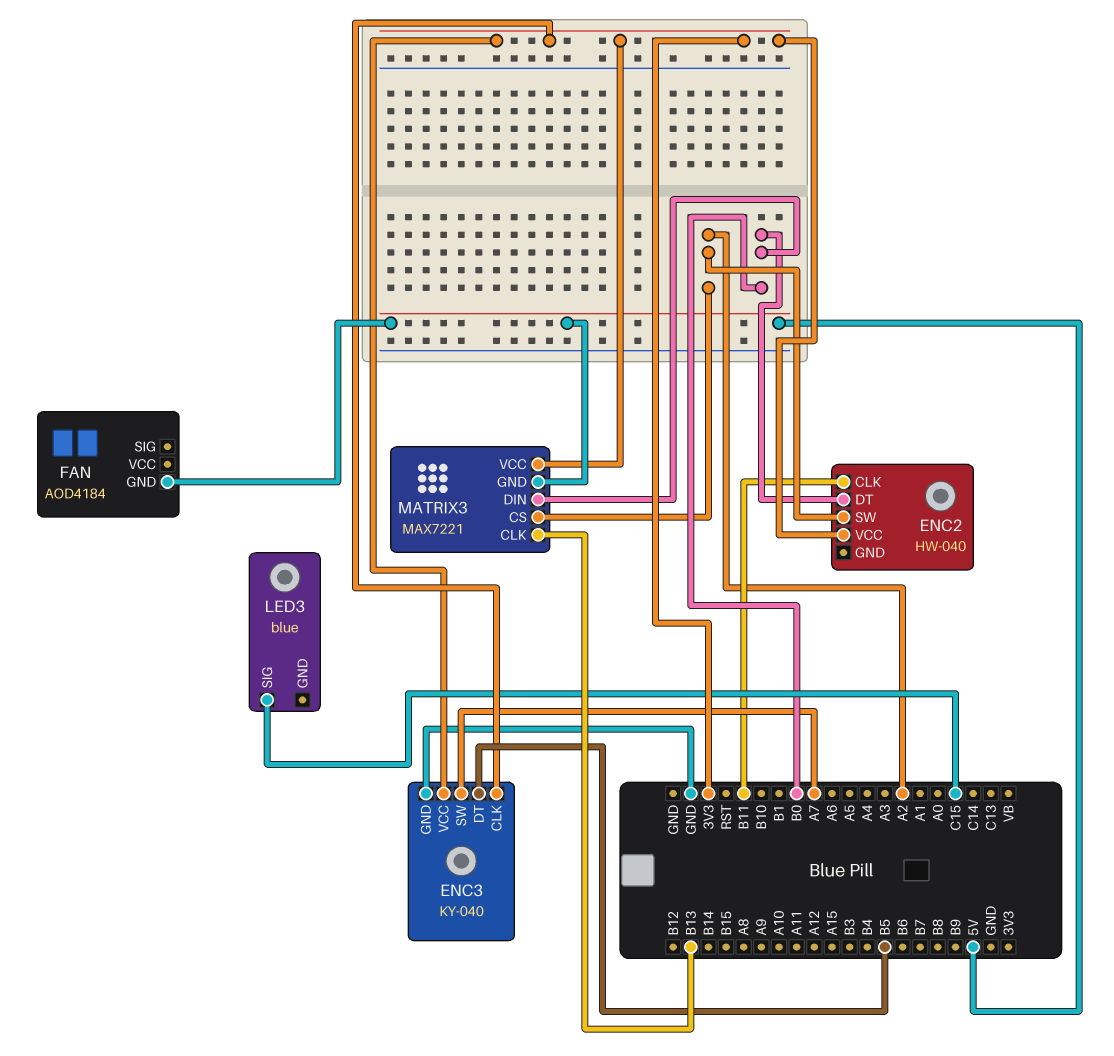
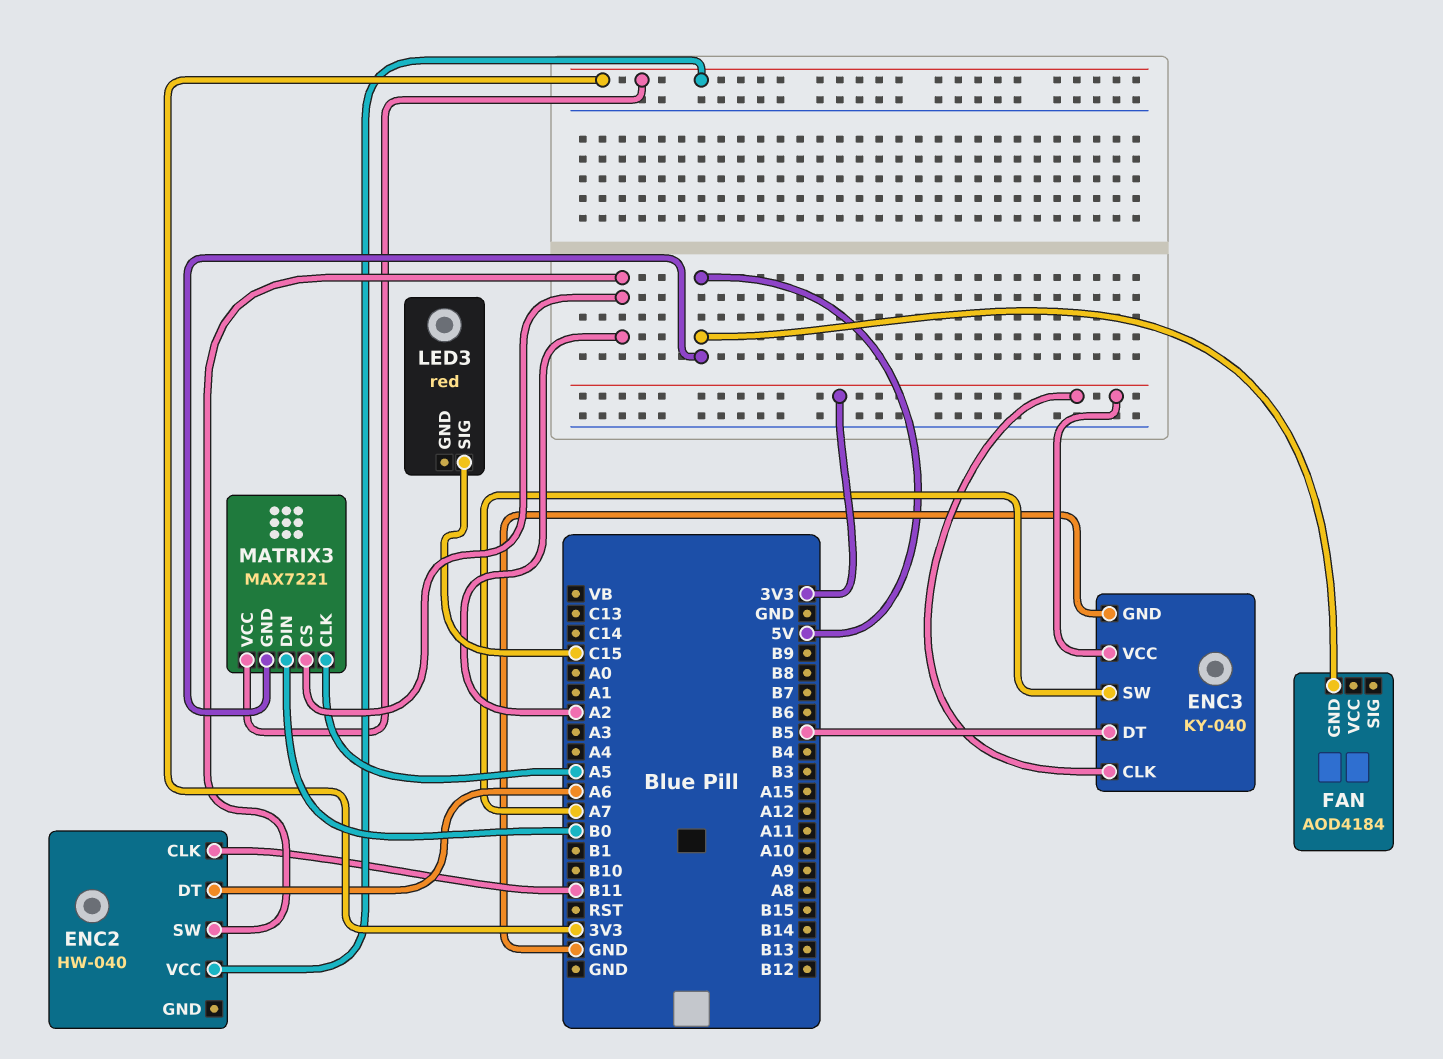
ENC2 pin DT: B0 -> A6
LED3: blue -> red
MATRIX3 pin CLK: B13 -> A5

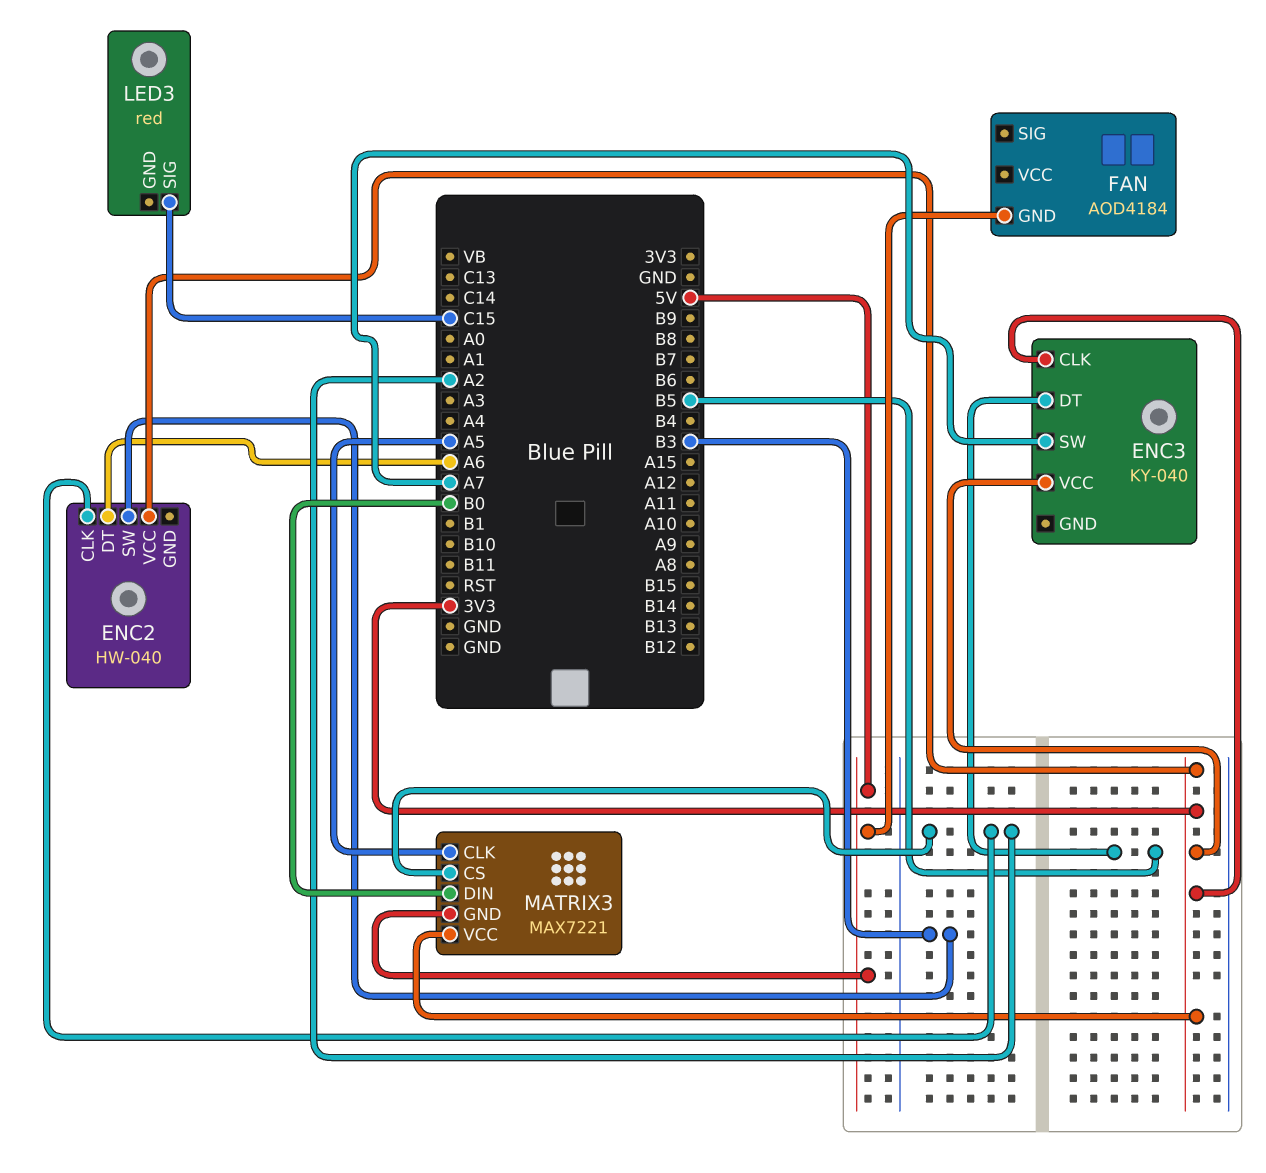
ENC2 pin CLK: B11 -> A2
ENC2 pin SW: A2 -> B3
ENC3 pin GND: GND -> none

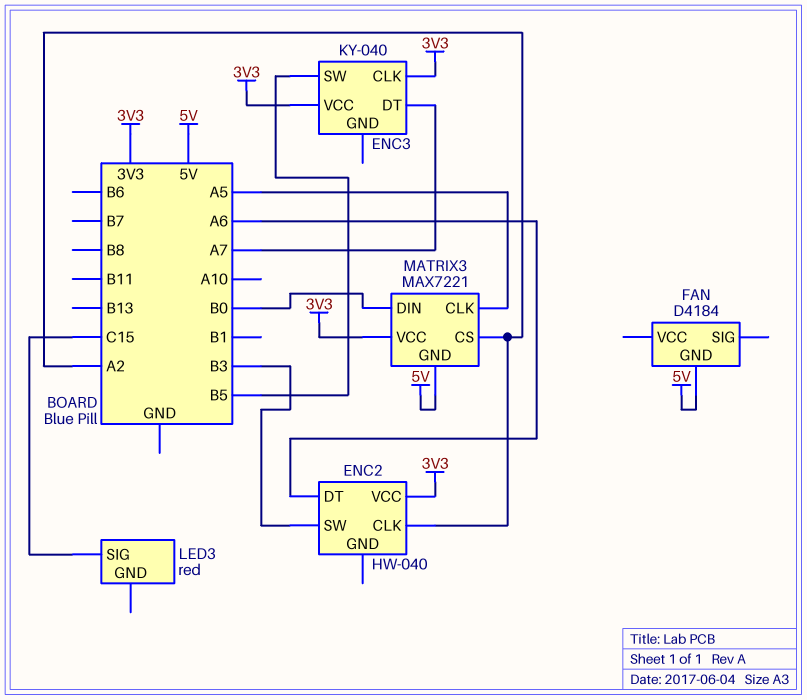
ENC3 pin DT: B5 -> A7
ENC3 pin SW: A7 -> B5
FAN: AOD4184 -> D4184

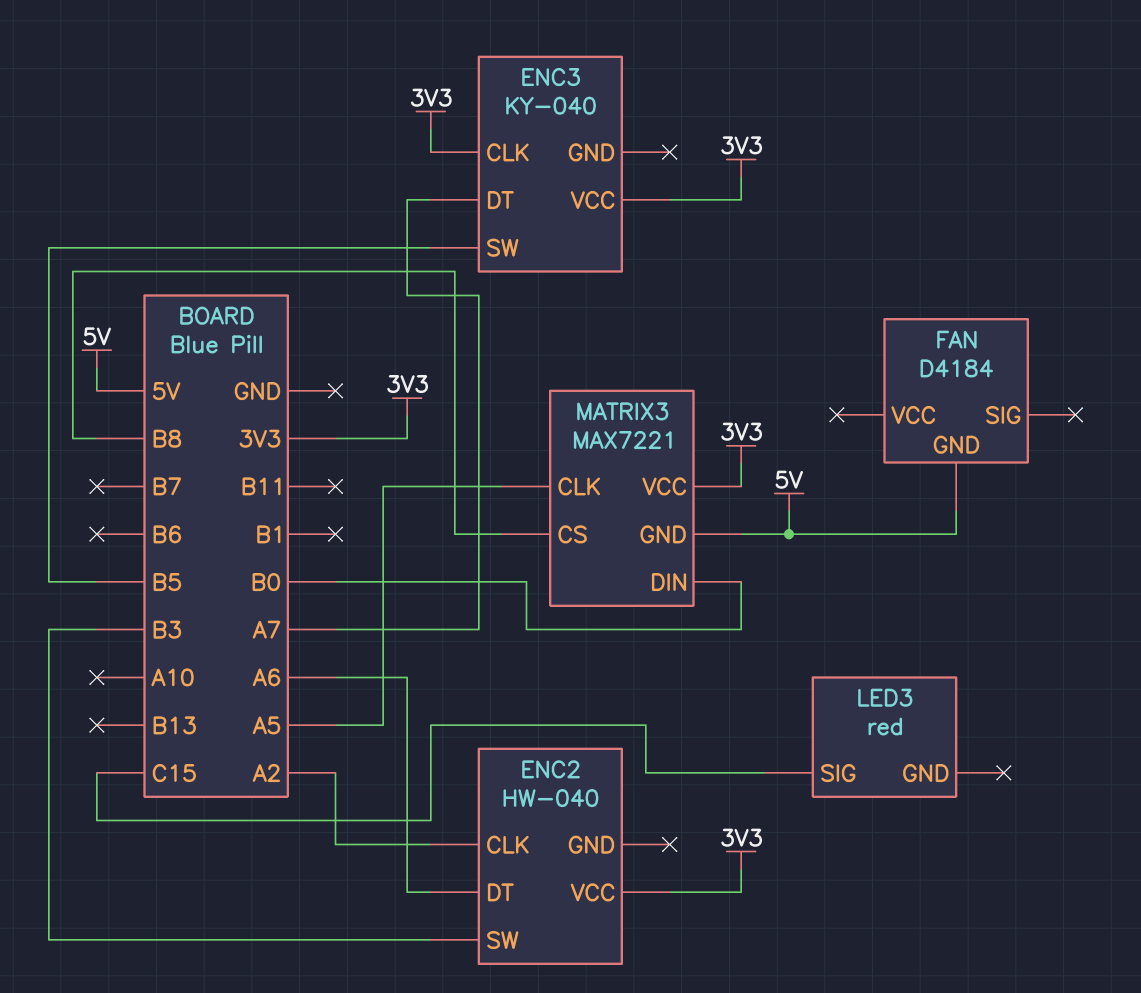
MATRIX3 pin CS: A2 -> B8

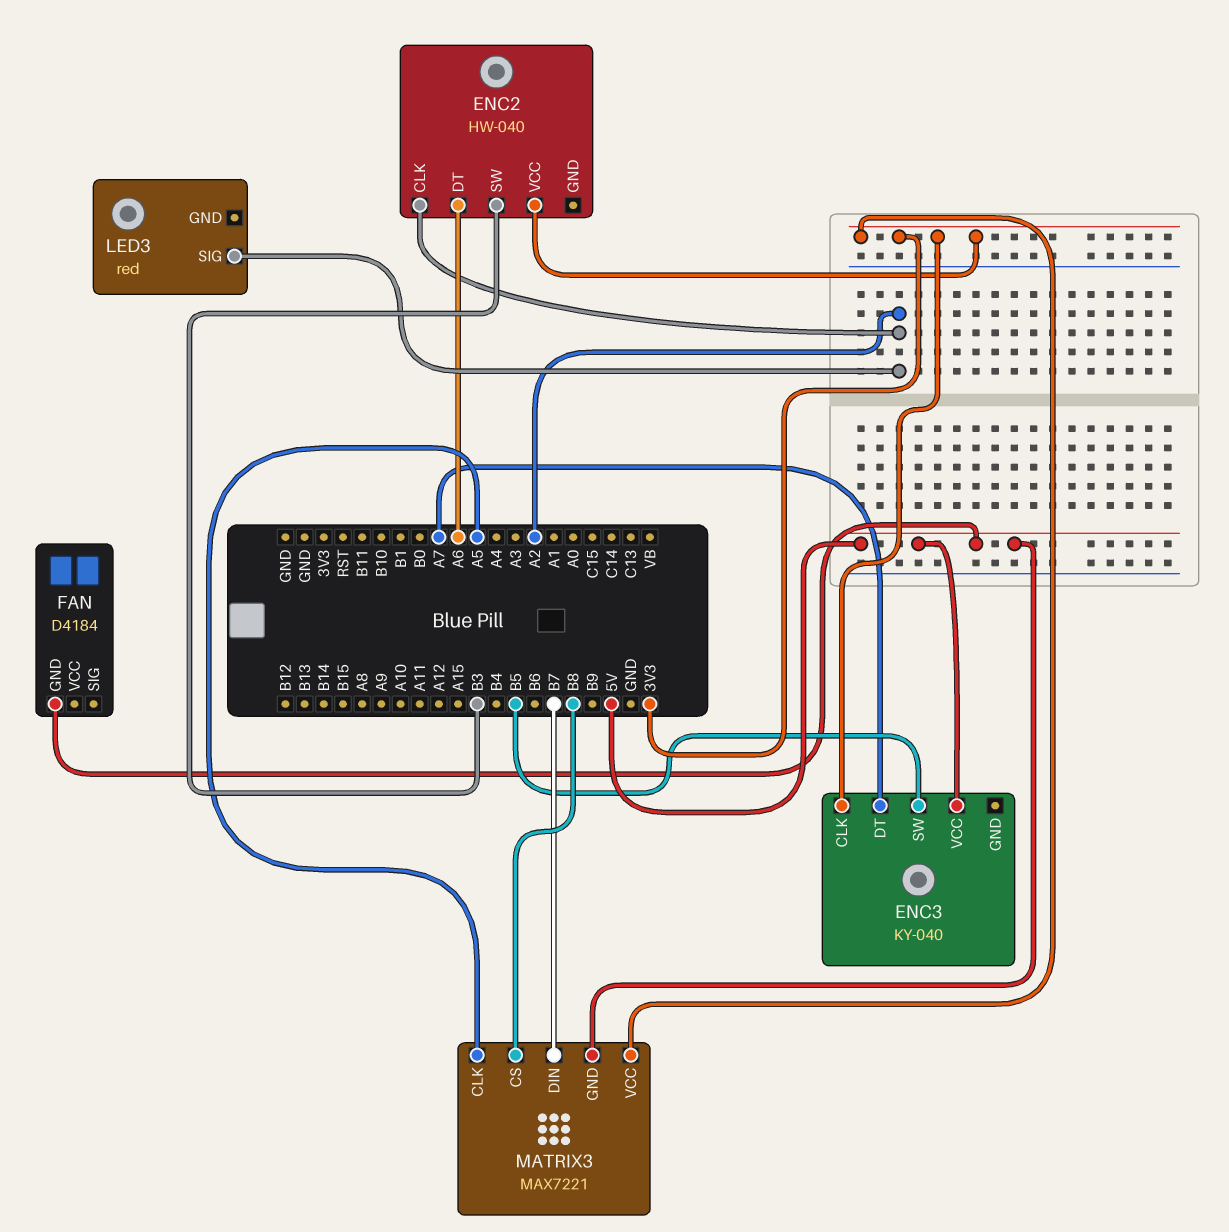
ENC3 pin VCC: 3V3 -> 5V
LED3 pin SIG: C15 -> A2
MATRIX3 pin DIN: B0 -> B7

